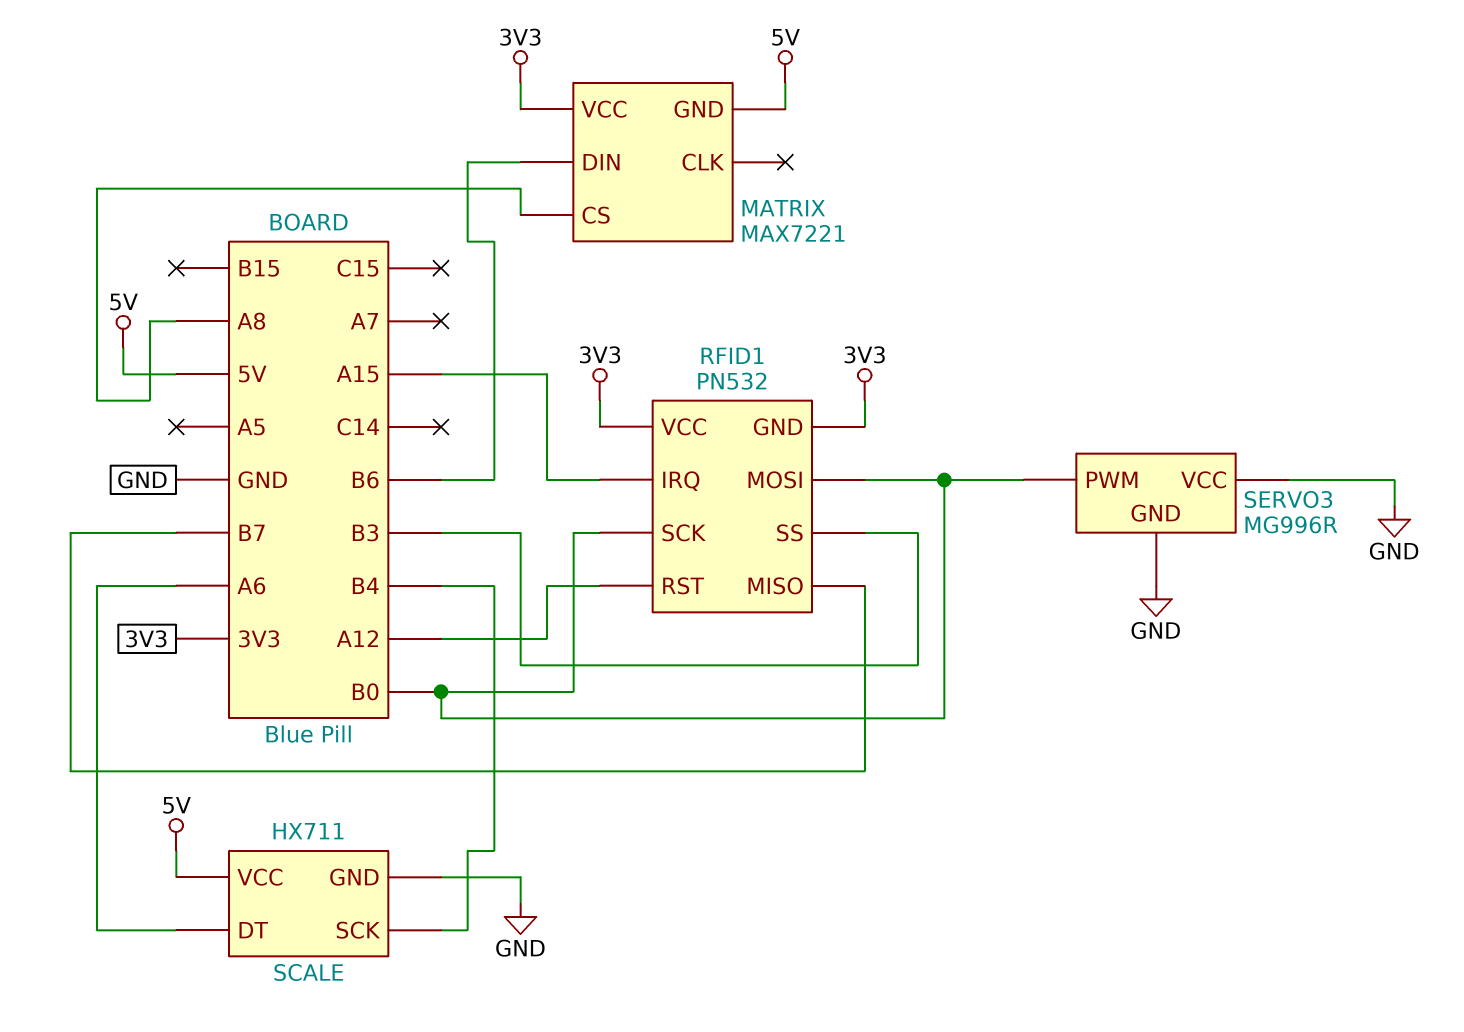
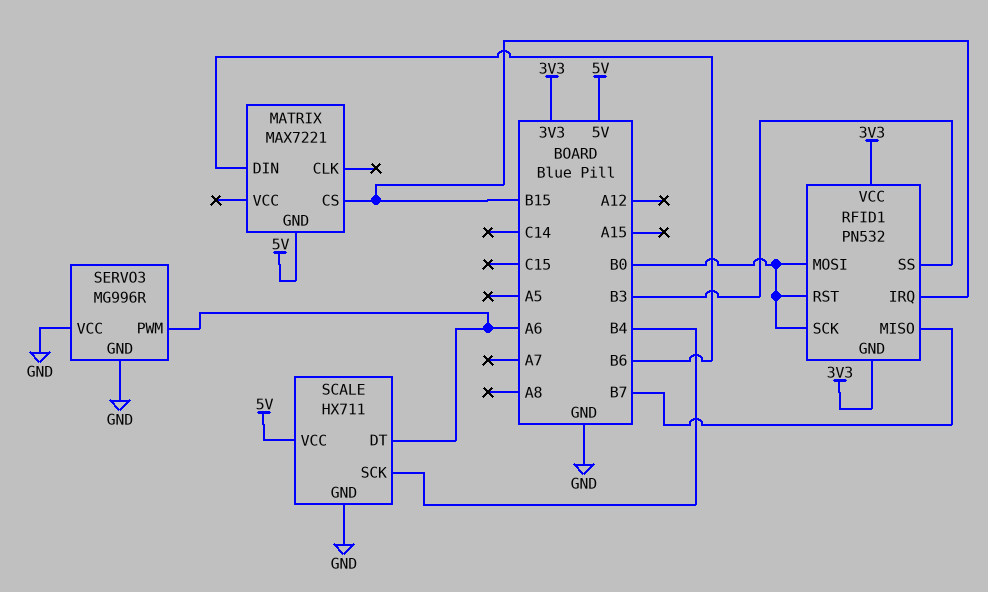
MATRIX pin CS: A8 -> B15
MATRIX pin VCC: 3V3 -> none
RFID1 pin IRQ: A15 -> B15
RFID1 pin RST: A12 -> B0
SERVO3 pin PWM: B0 -> A6

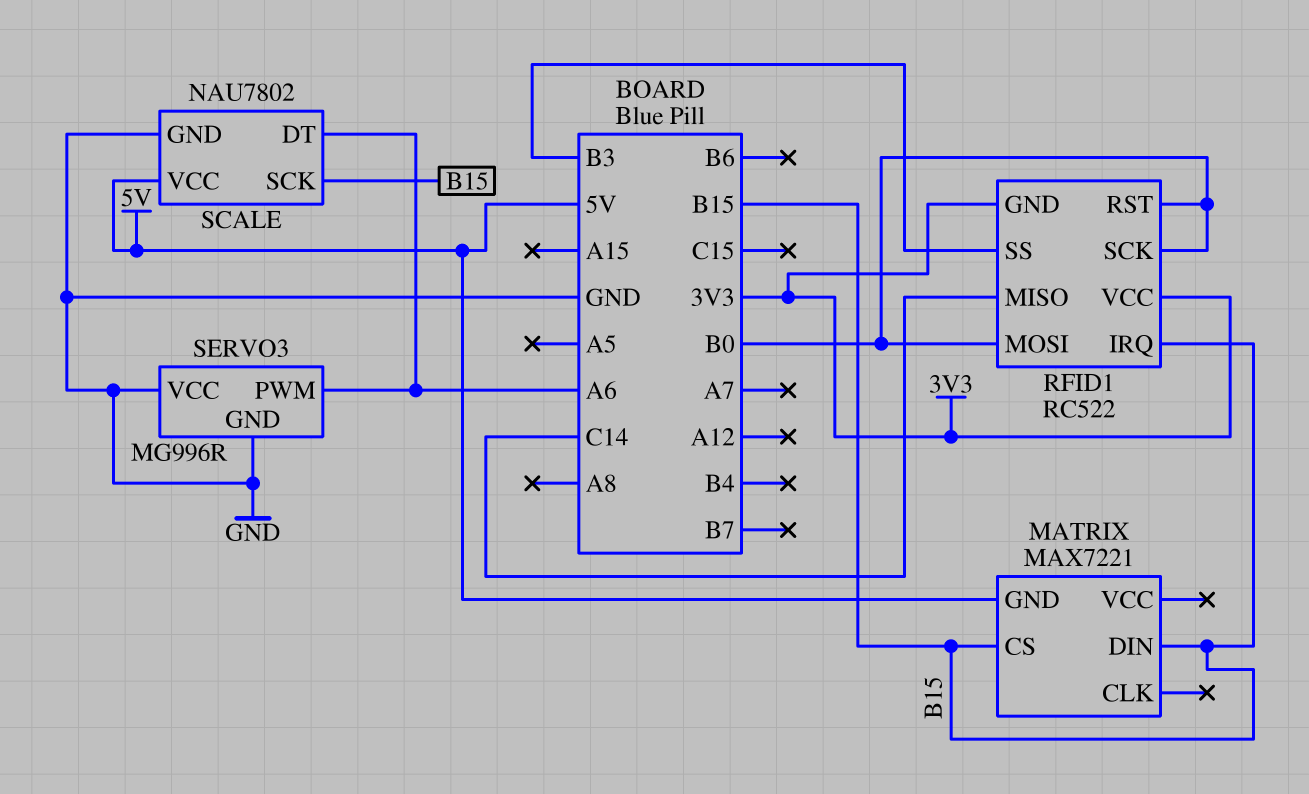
MATRIX pin DIN: B6 -> B15
RFID1: PN532 -> RC522
RFID1 pin MISO: B7 -> C14
SCALE: HX711 -> NAU7802
SCALE pin SCK: B4 -> B15

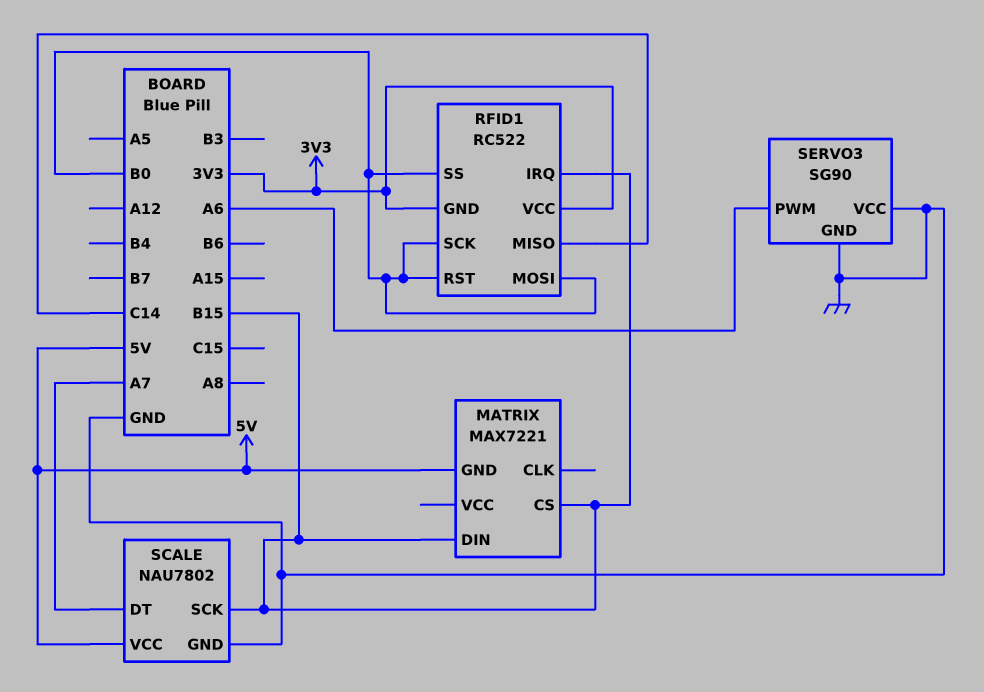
RFID1 pin SS: B3 -> B0
SCALE pin DT: A6 -> A7
SERVO3: MG996R -> SG90

